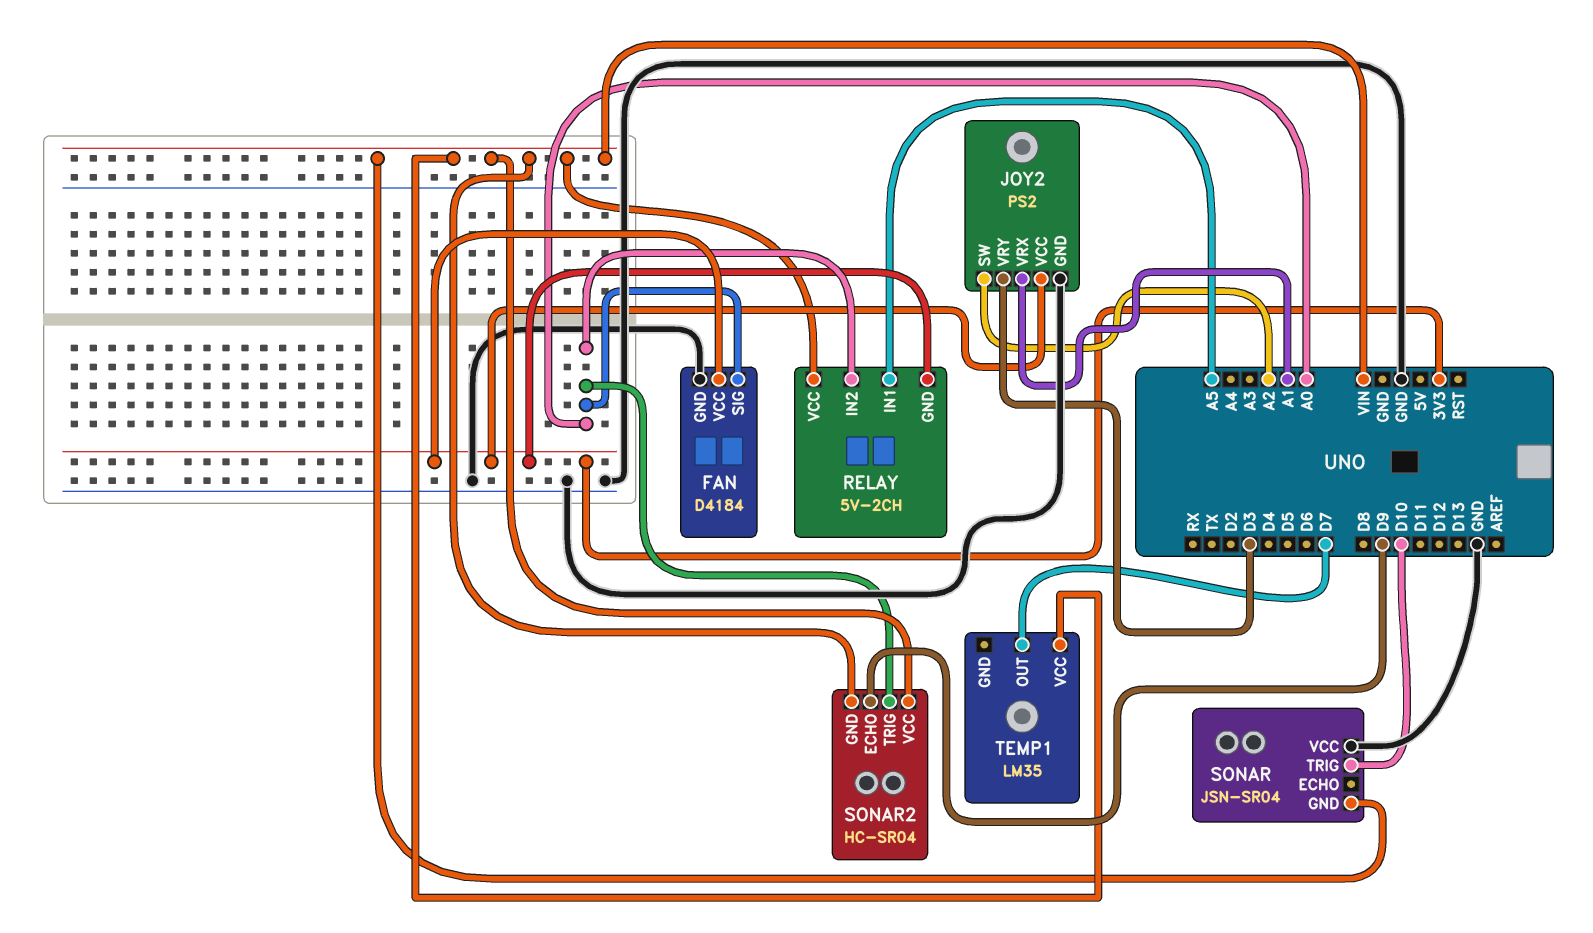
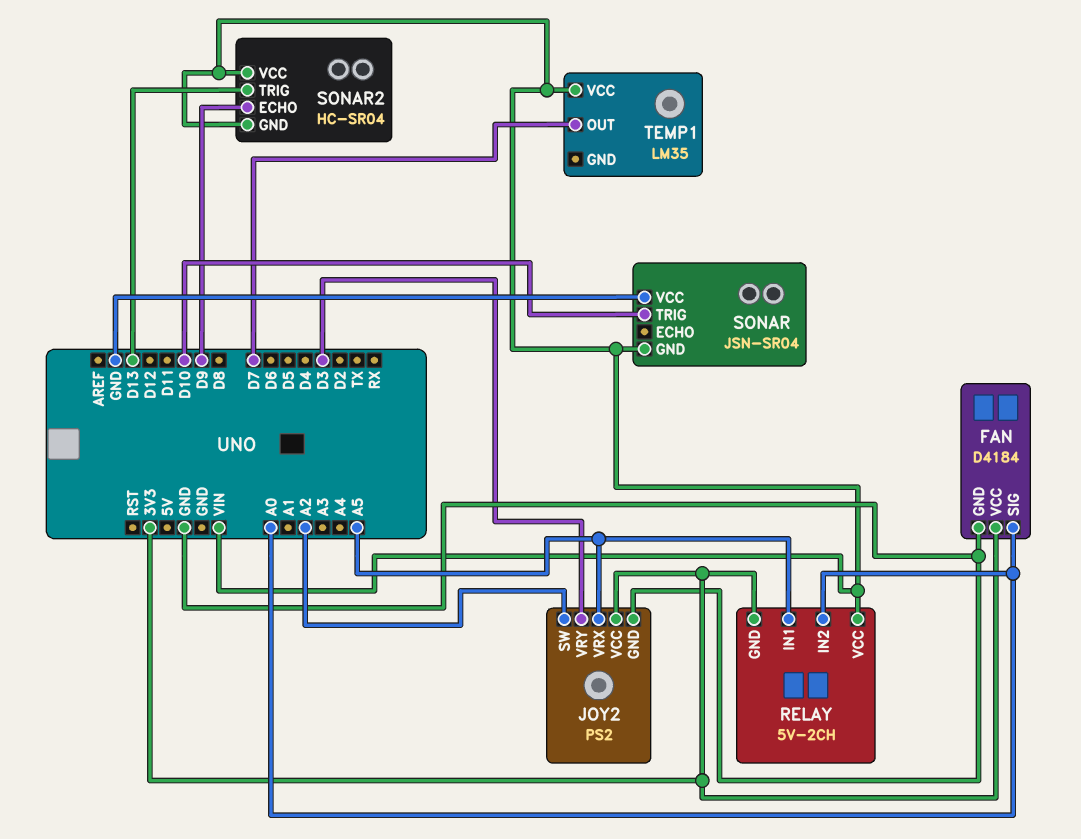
JOY2 pin VRX: A1 -> A5
SONAR2 pin TRIG: A0 -> D13

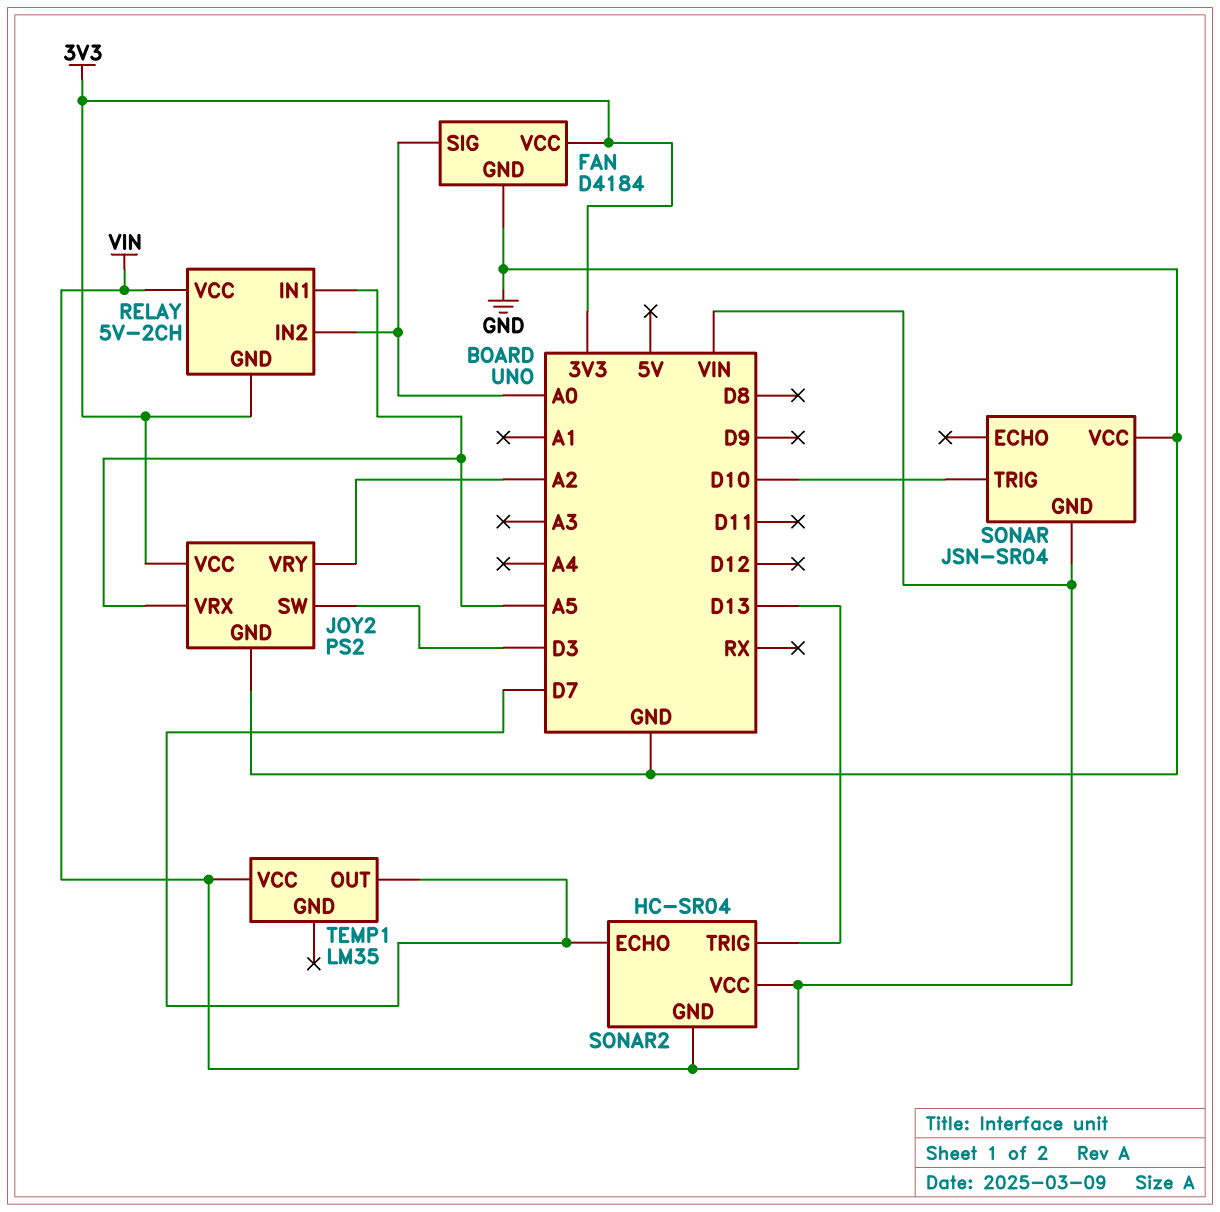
JOY2 pin SW: A2 -> D3
JOY2 pin VRY: D3 -> A2
SONAR2 pin ECHO: D9 -> D7

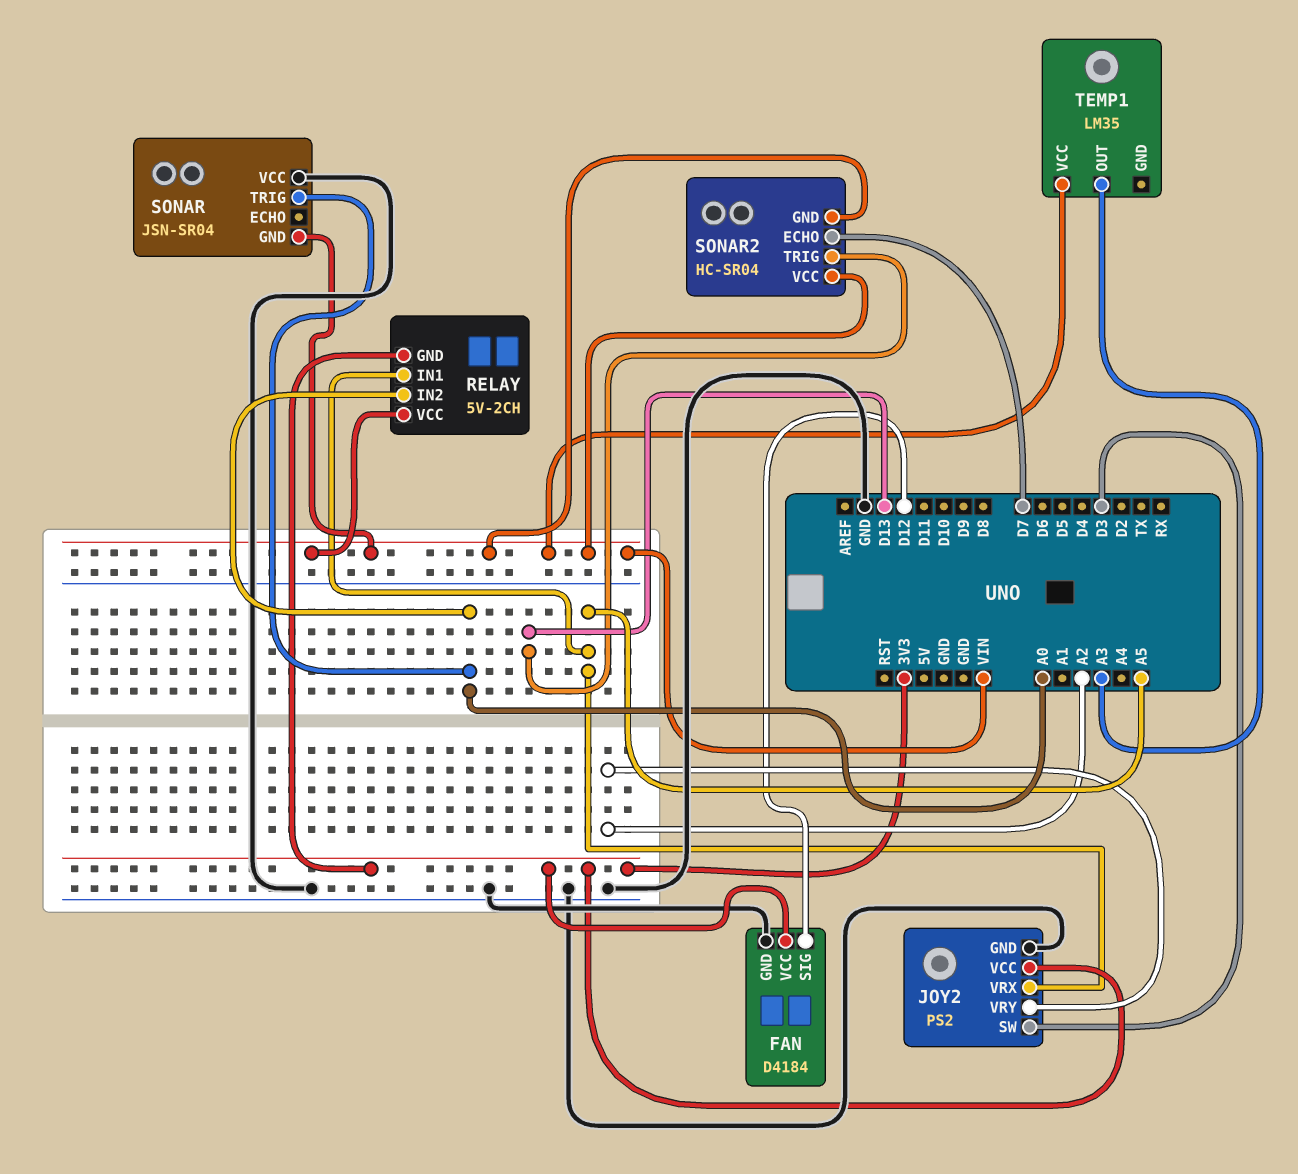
FAN pin SIG: A0 -> D12
SONAR pin TRIG: D10 -> A0
TEMP1 pin OUT: D7 -> A3

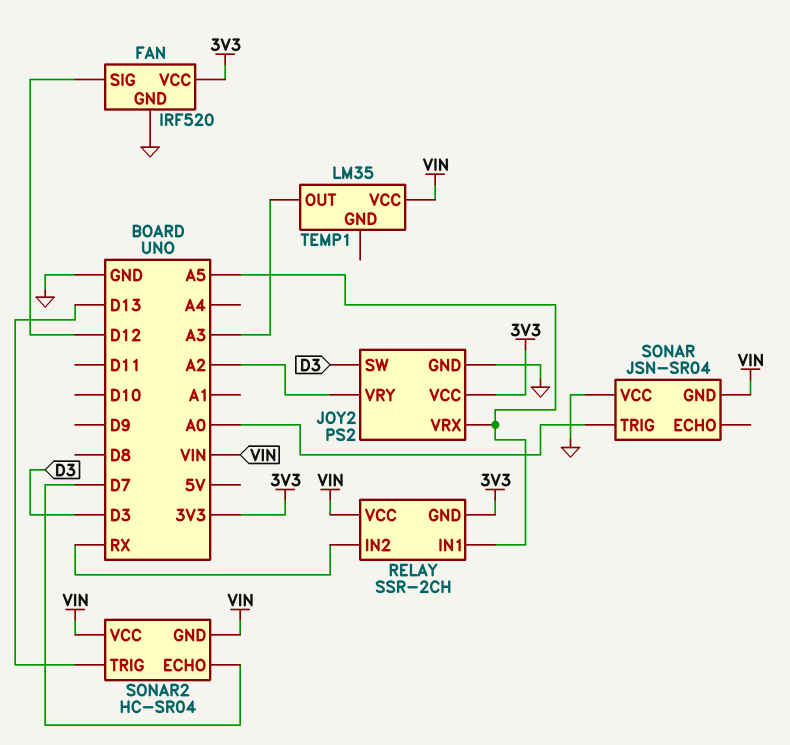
FAN: D4184 -> IRF520
RELAY: 5V-2CH -> SSR-2CH
RELAY pin IN2: A0 -> RX

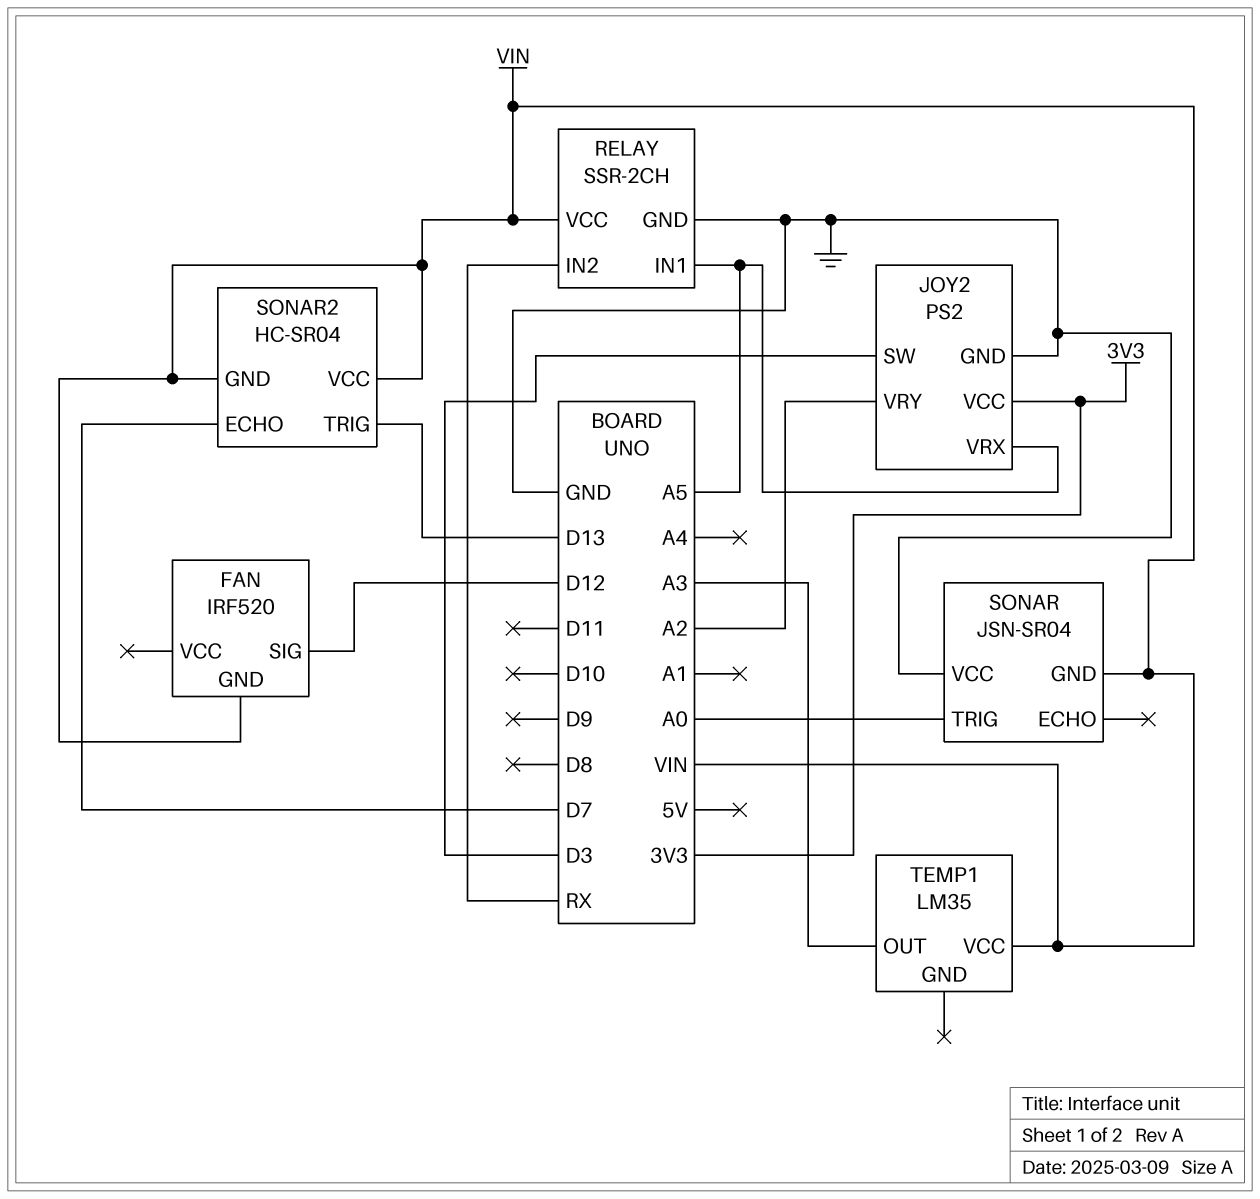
FAN pin GND: GND -> VIN
FAN pin VCC: 3V3 -> none
RELAY pin GND: 3V3 -> GND

